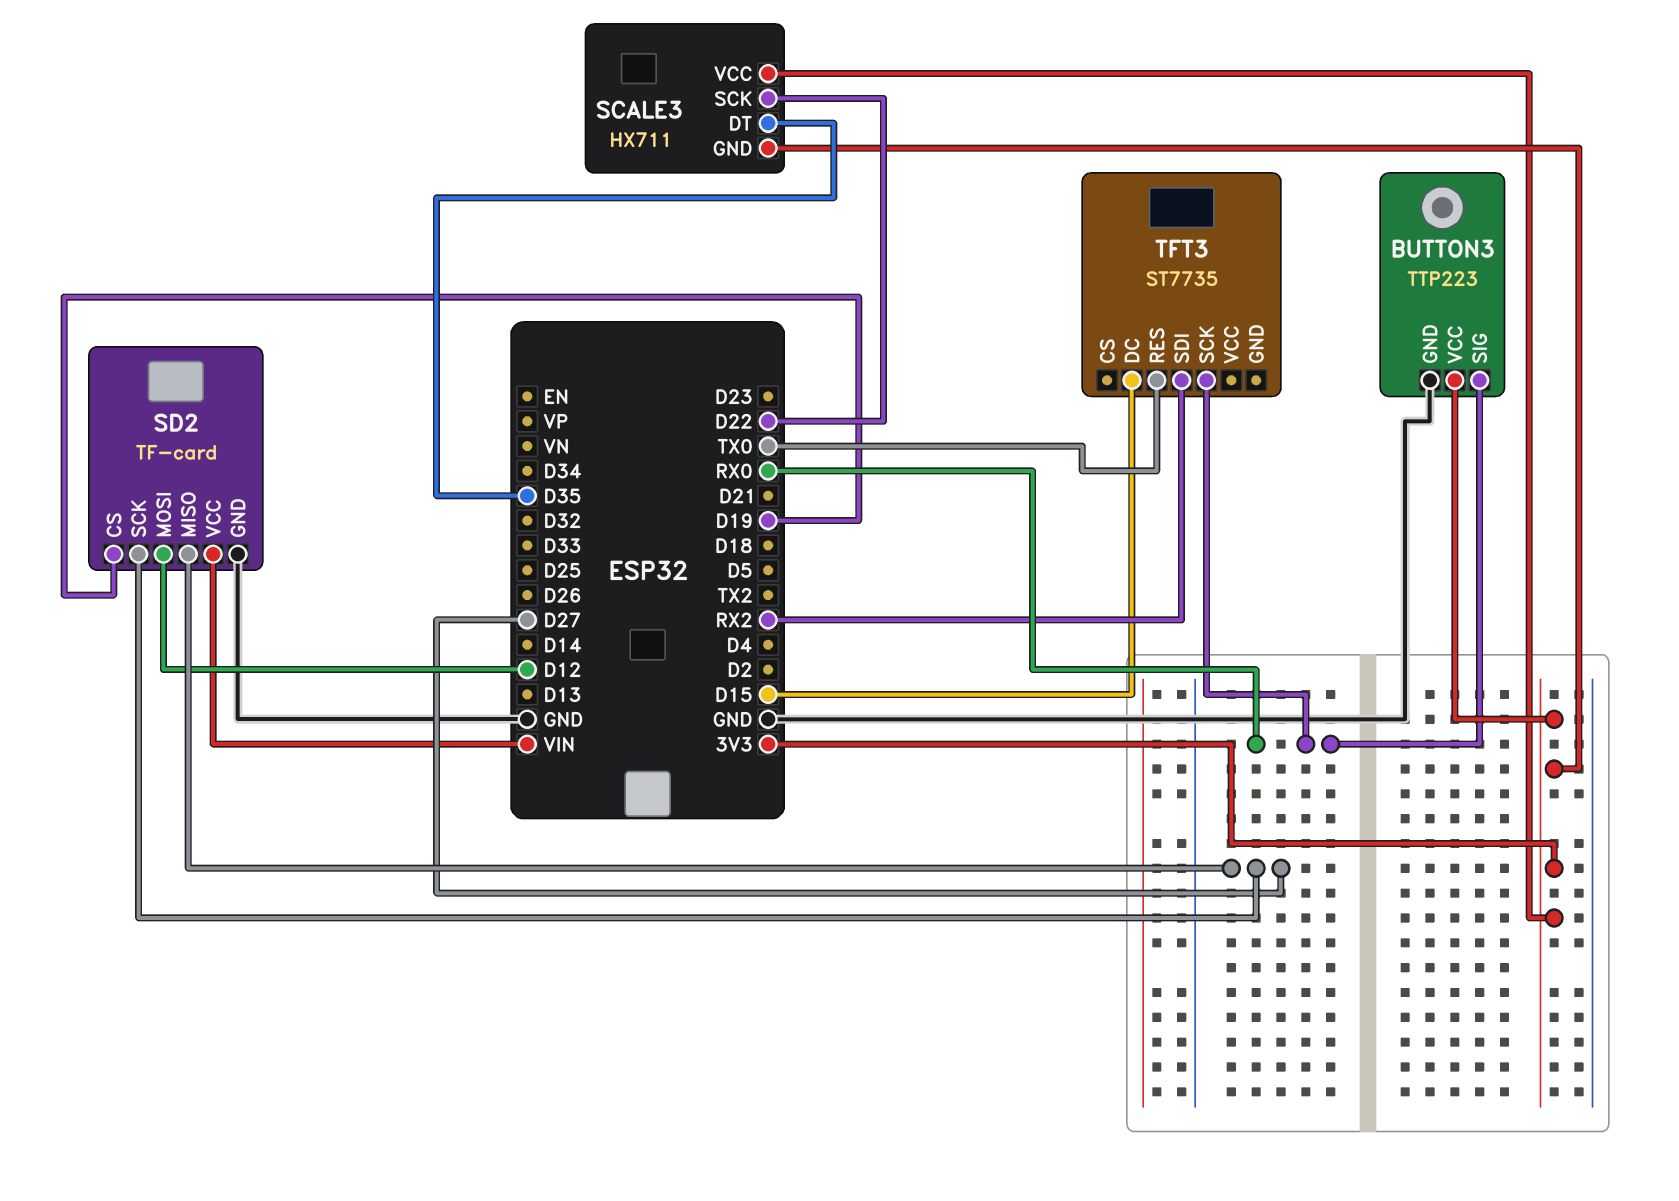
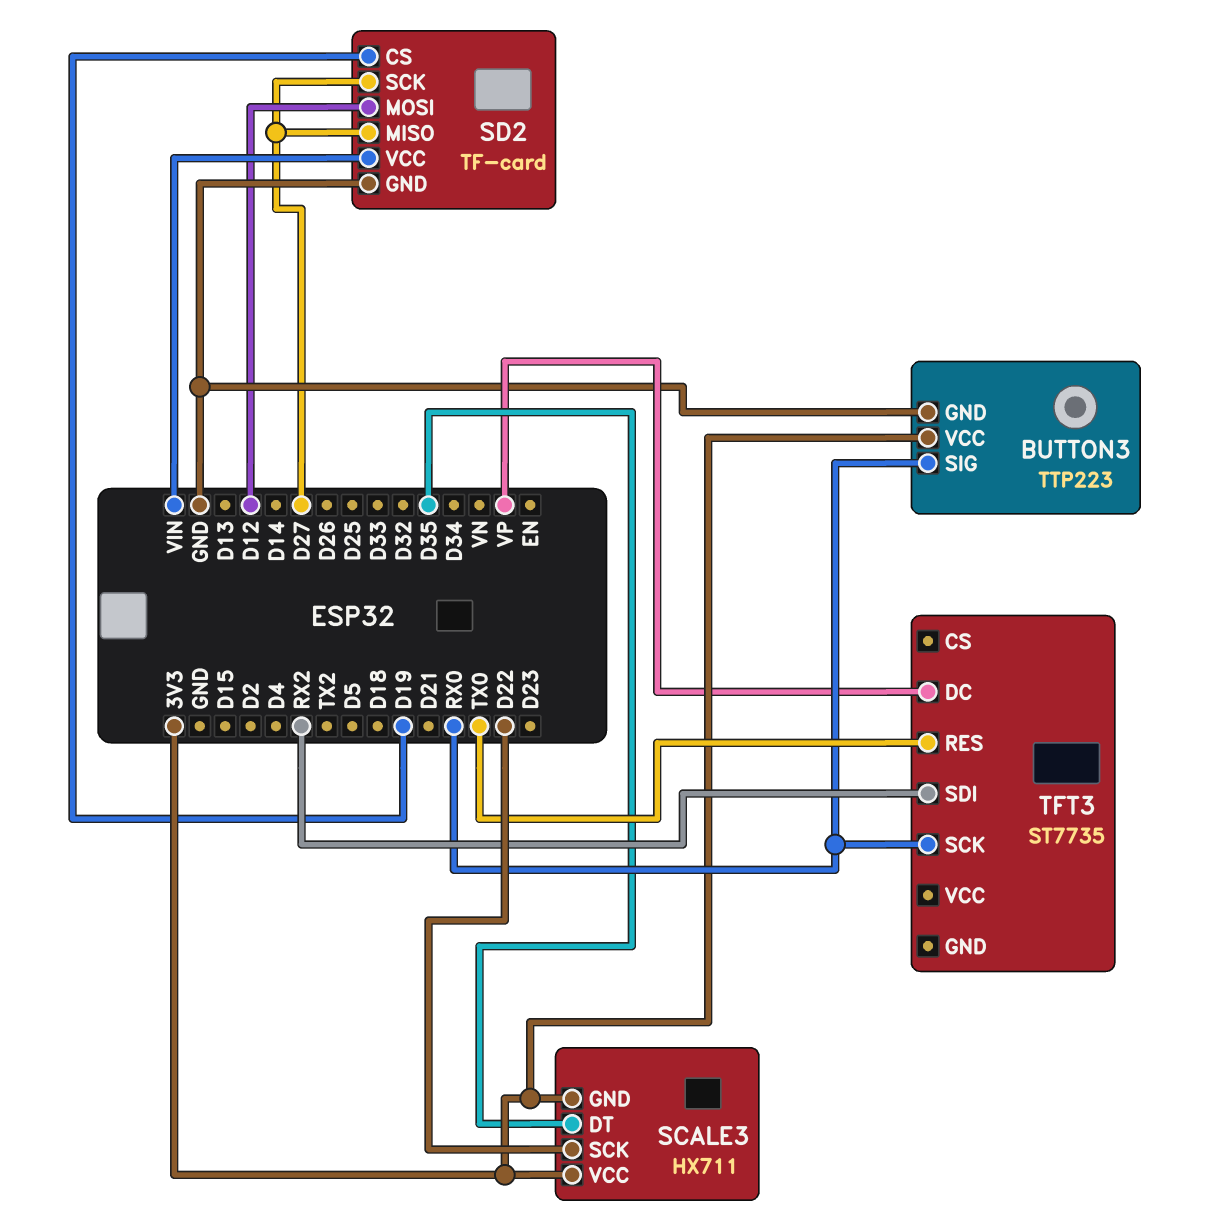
TFT3 pin DC: D15 -> VP

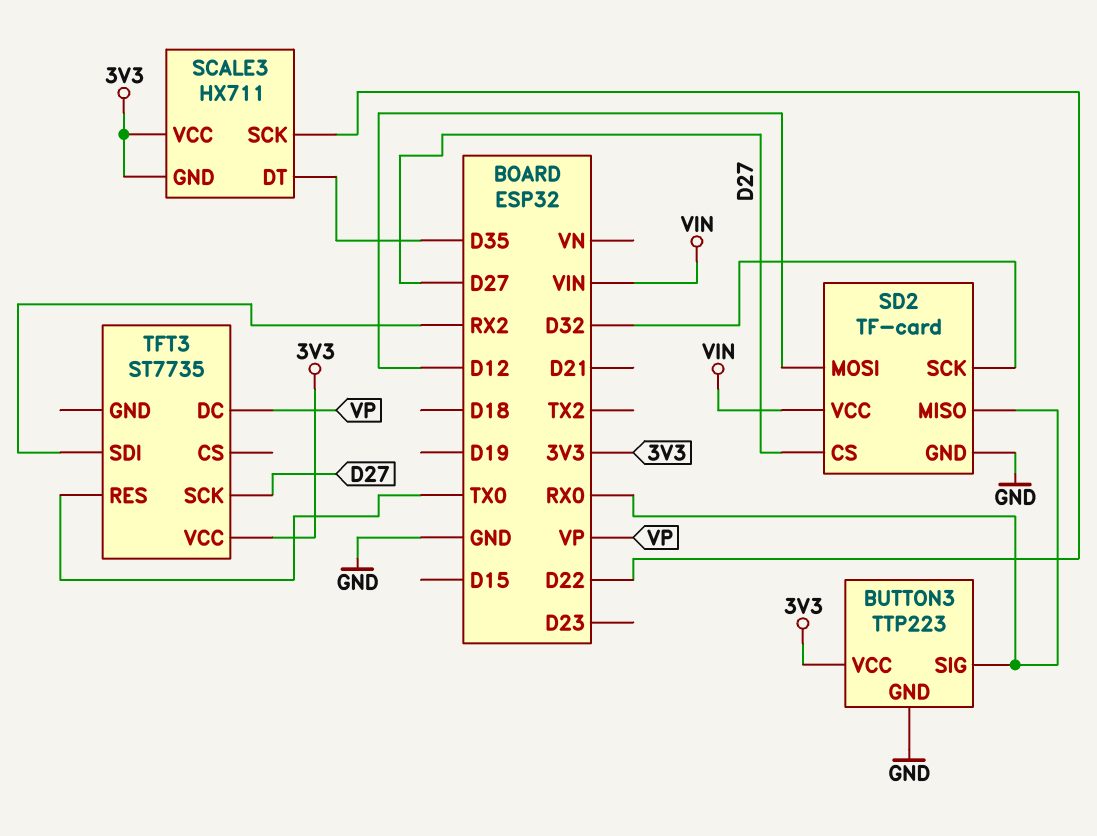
SD2 pin CS: D19 -> D27
SD2 pin MISO: D27 -> RX0
SD2 pin SCK: D27 -> D32
TFT3 pin SCK: RX0 -> D27
TFT3 pin VCC: none -> 3V3

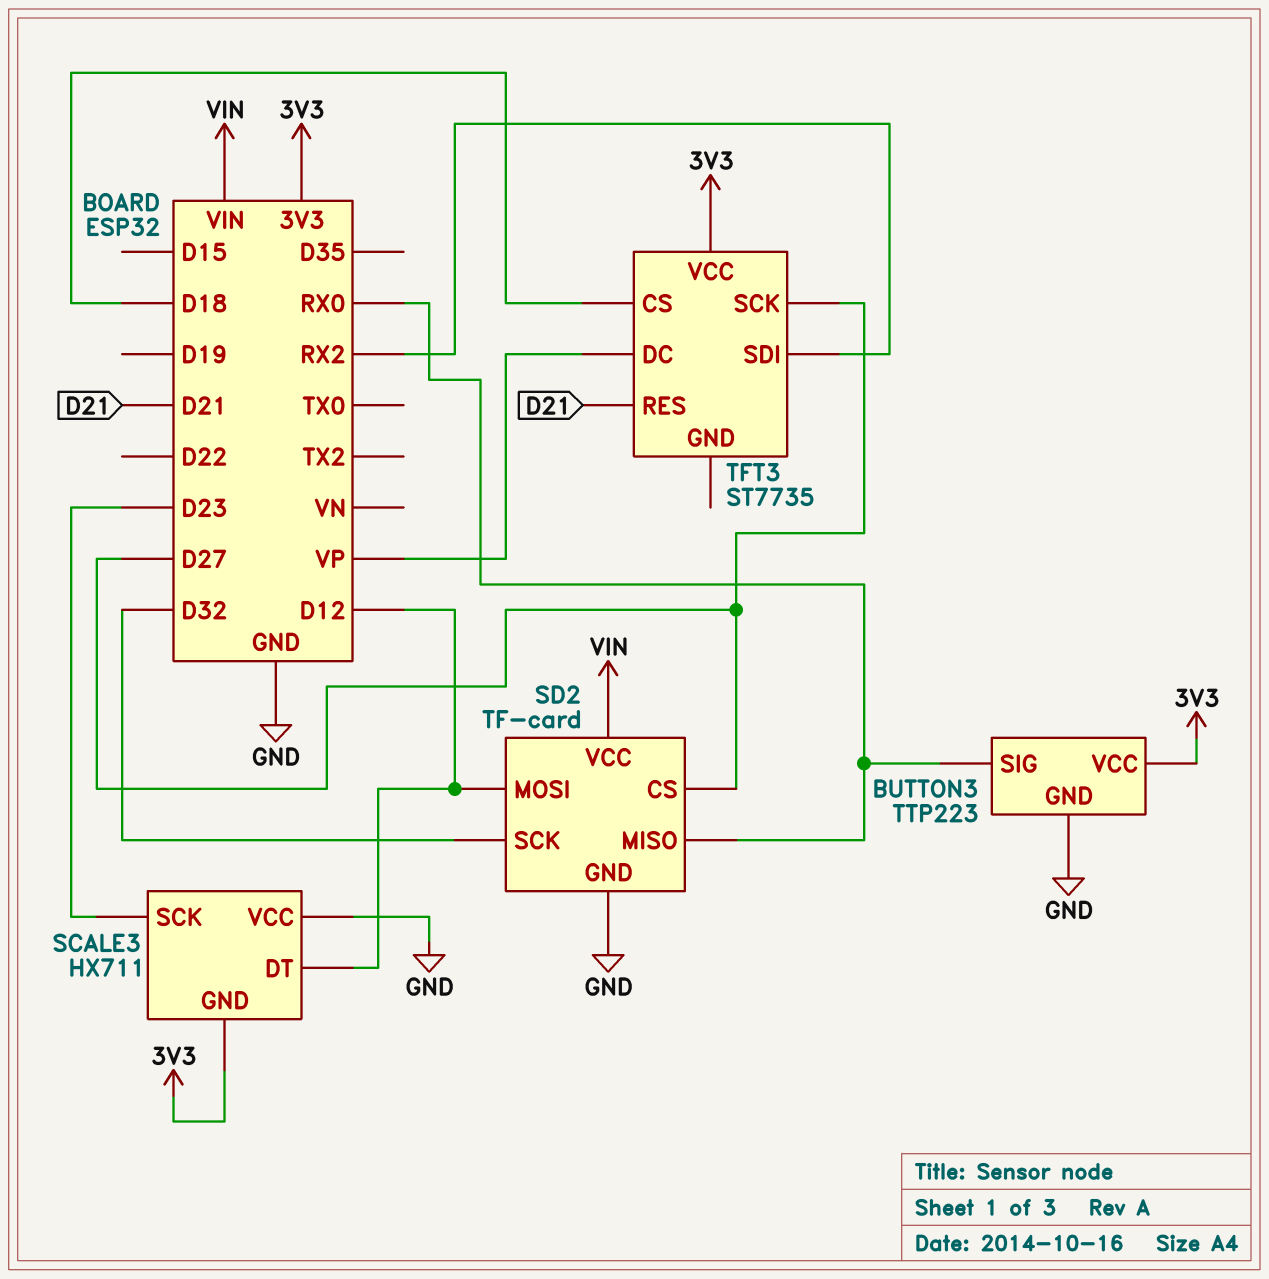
SCALE3 pin DT: D35 -> D12
SCALE3 pin SCK: D22 -> D23
SCALE3 pin VCC: 3V3 -> GND
TFT3 pin CS: none -> D18
TFT3 pin RES: TX0 -> D21

